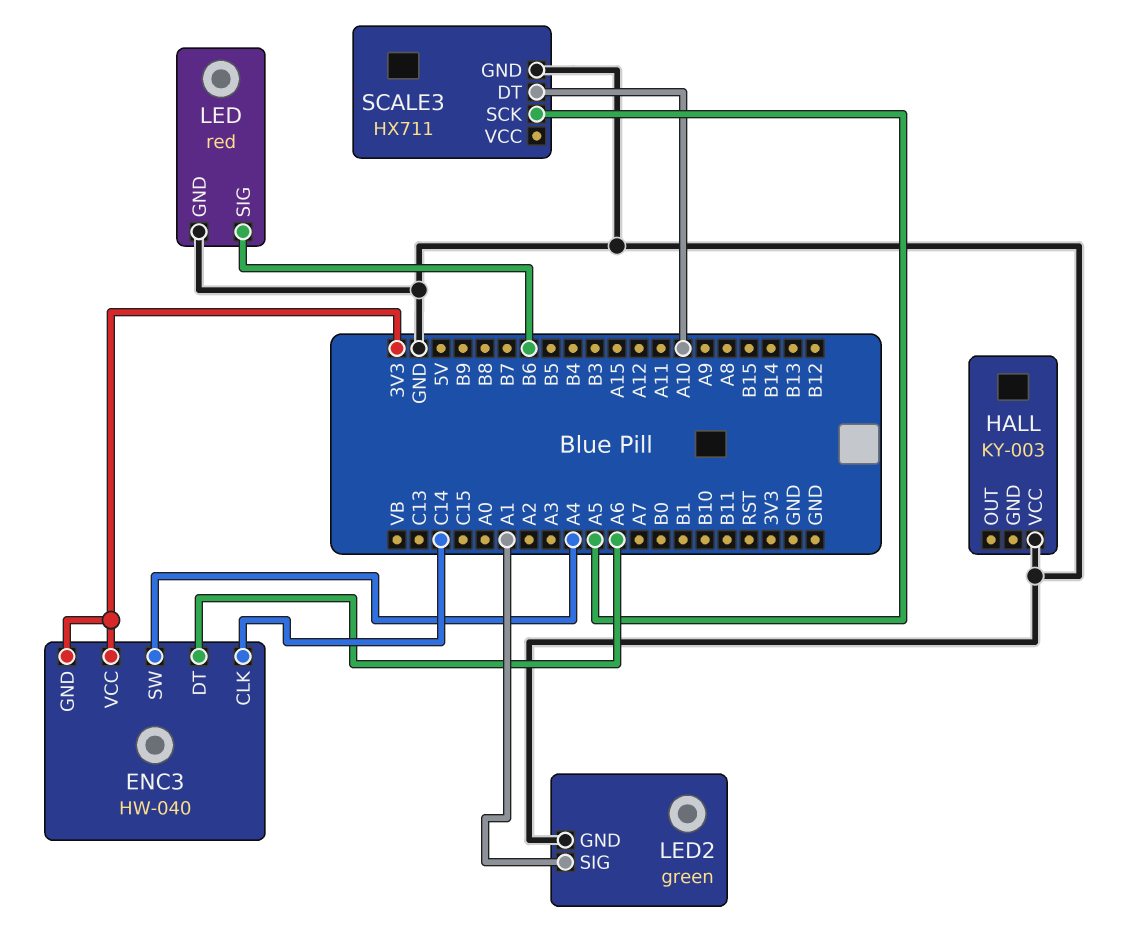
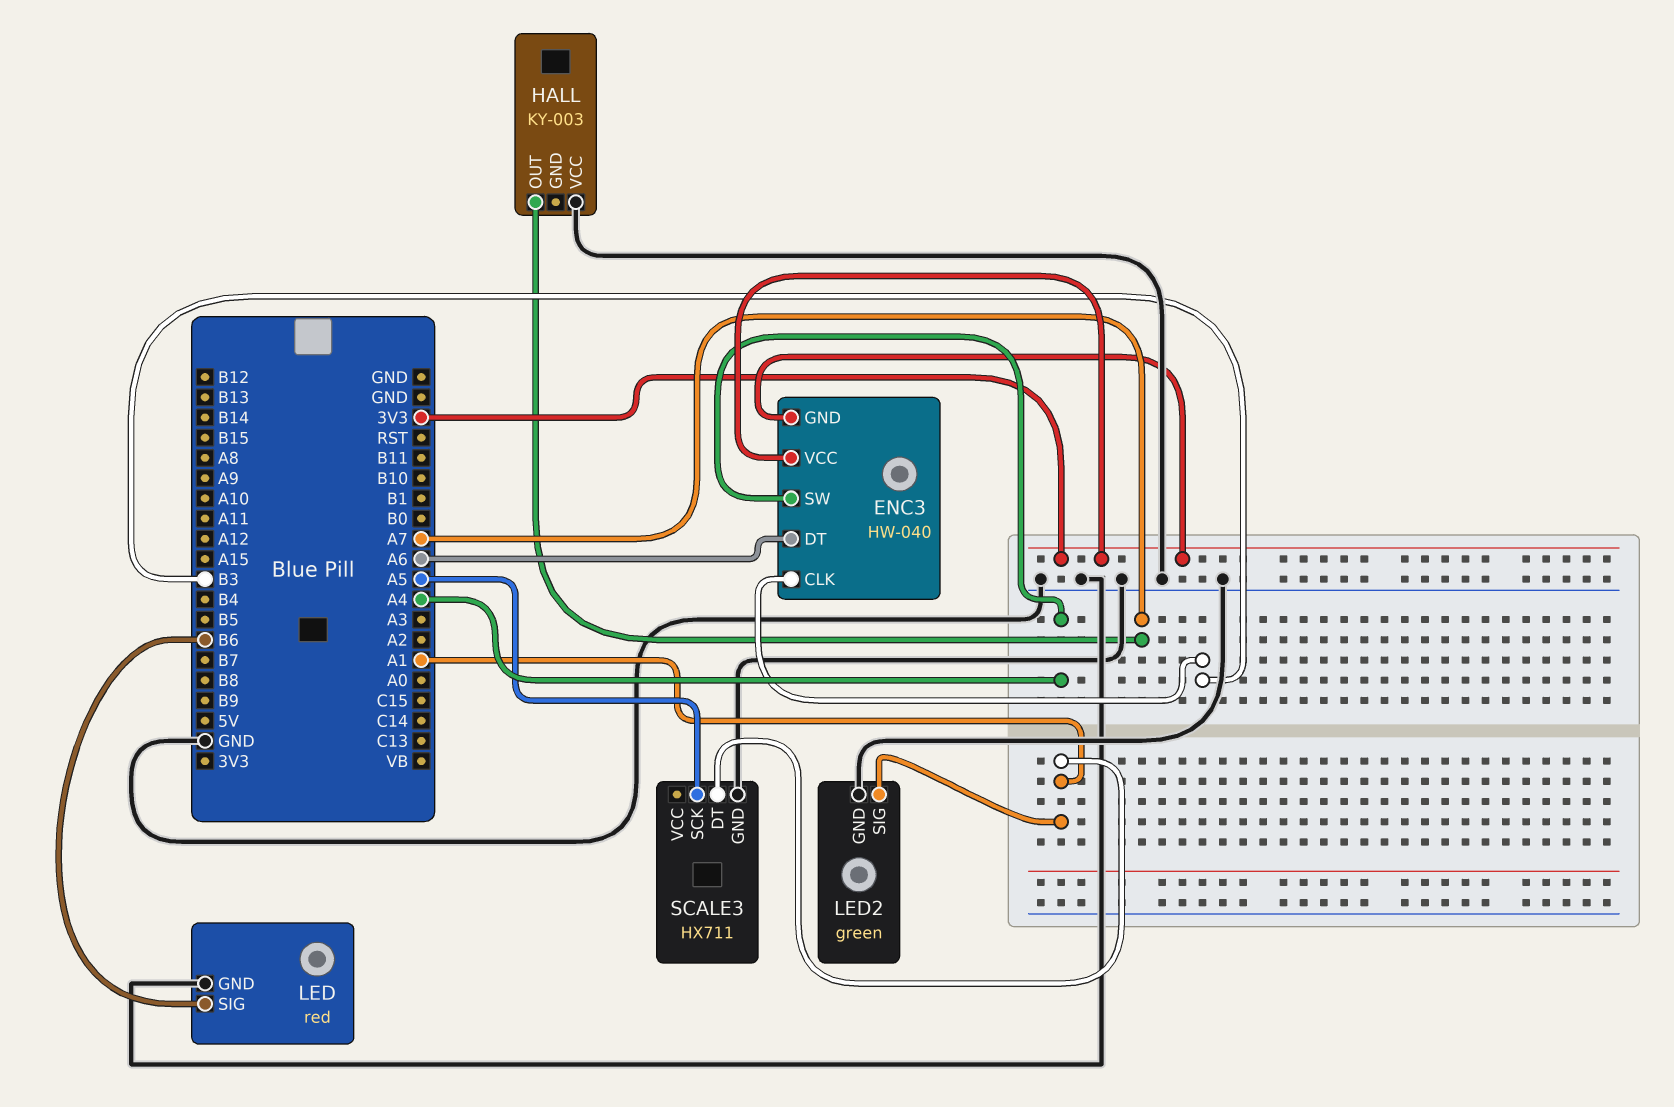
ENC3 pin CLK: C14 -> B3
HALL pin OUT: none -> A7
SCALE3 pin DT: A10 -> A1

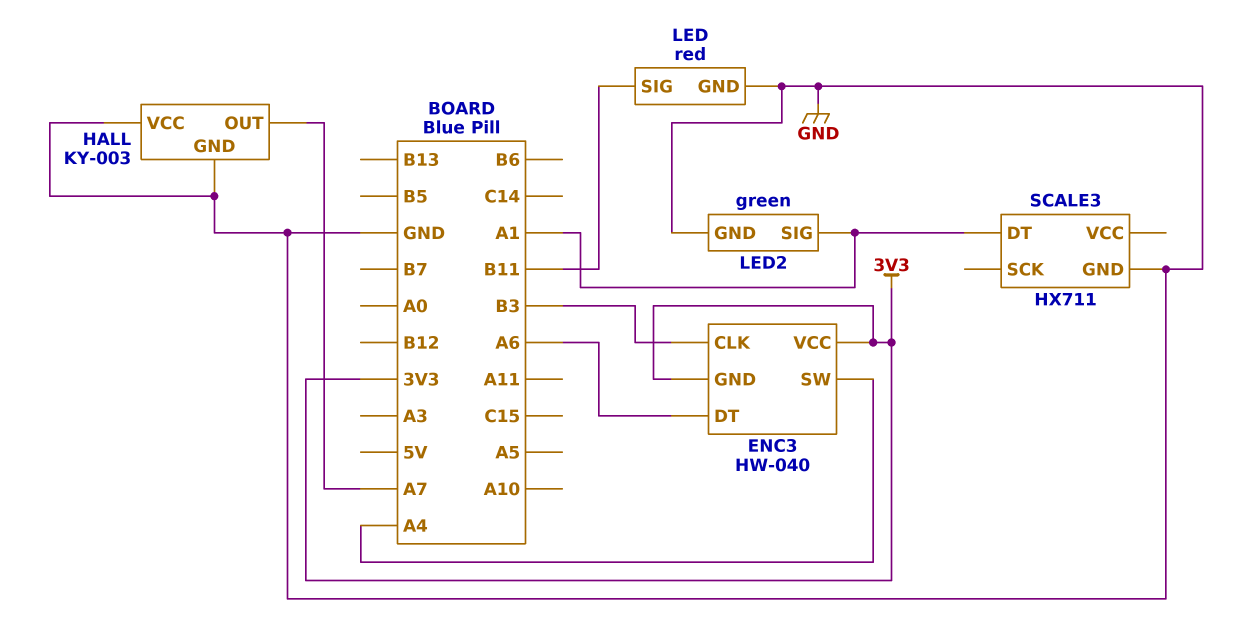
HALL pin GND: none -> GND
LED pin SIG: B6 -> B11
SCALE3 pin SCK: A5 -> none

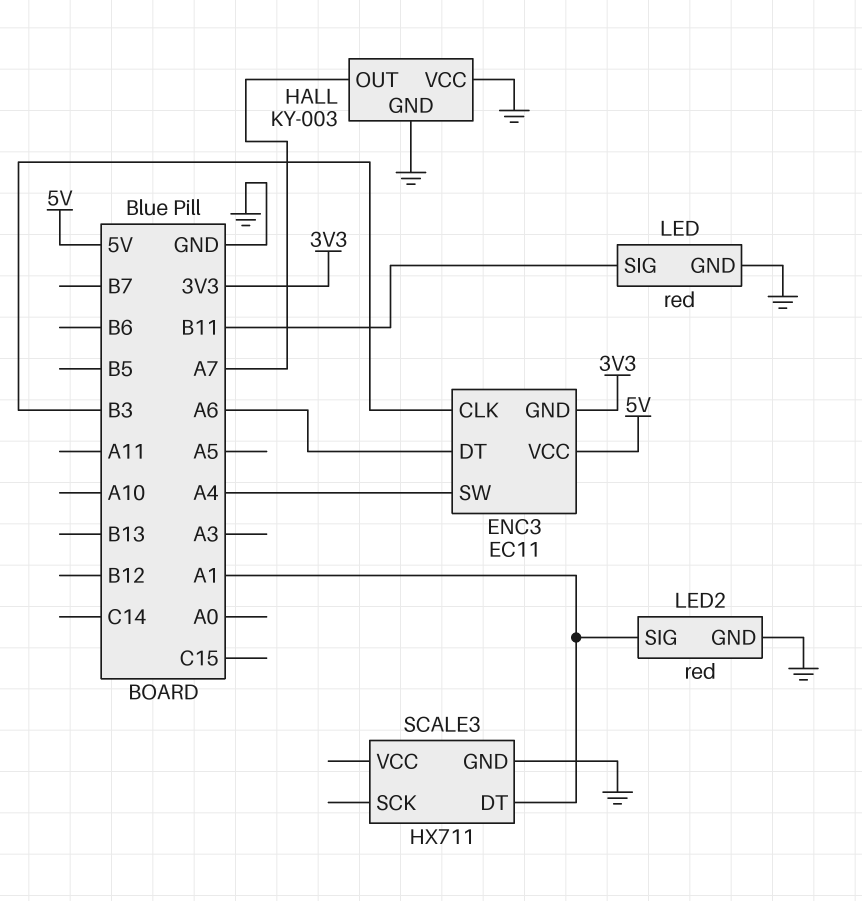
ENC3: HW-040 -> EC11
ENC3 pin VCC: 3V3 -> 5V
LED2: green -> red

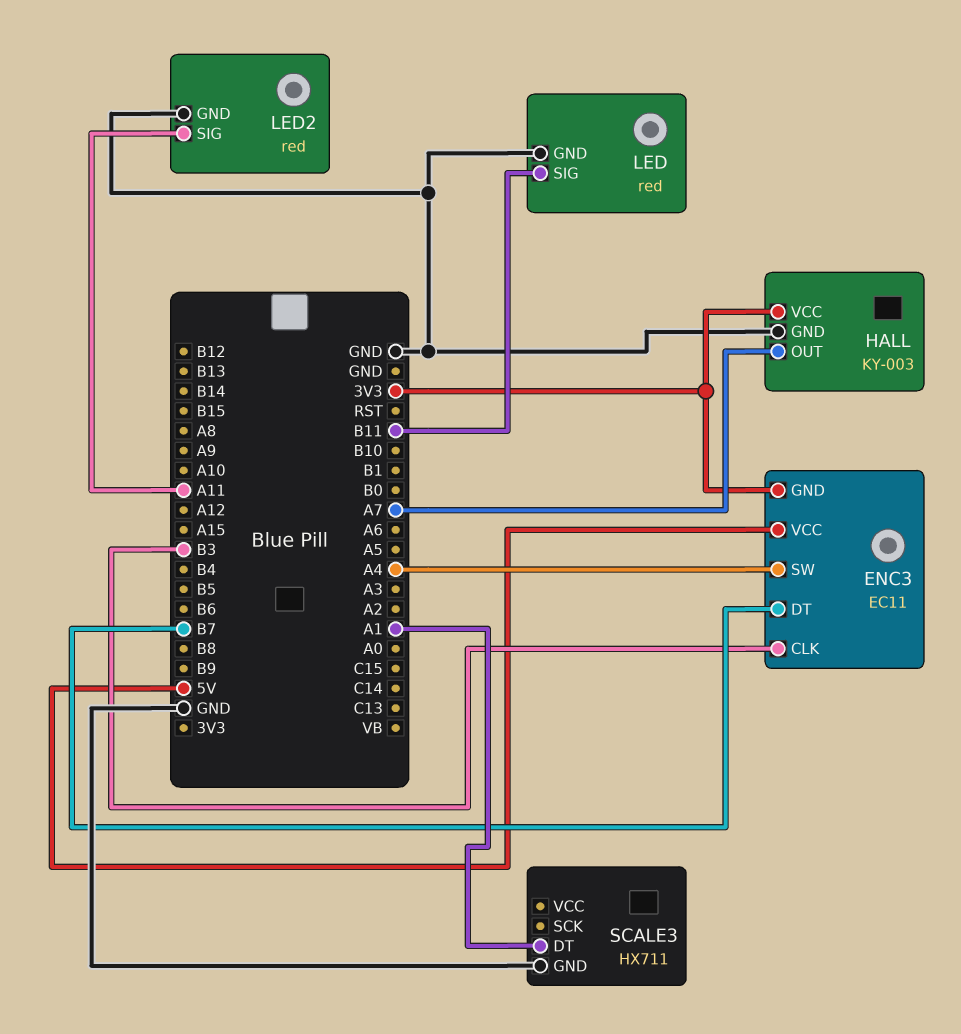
ENC3 pin DT: A6 -> B7
HALL pin VCC: GND -> 3V3
LED2 pin SIG: A1 -> A11

